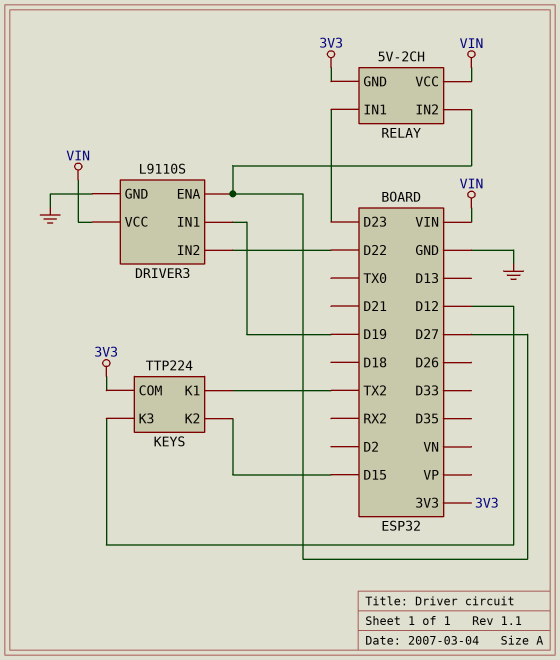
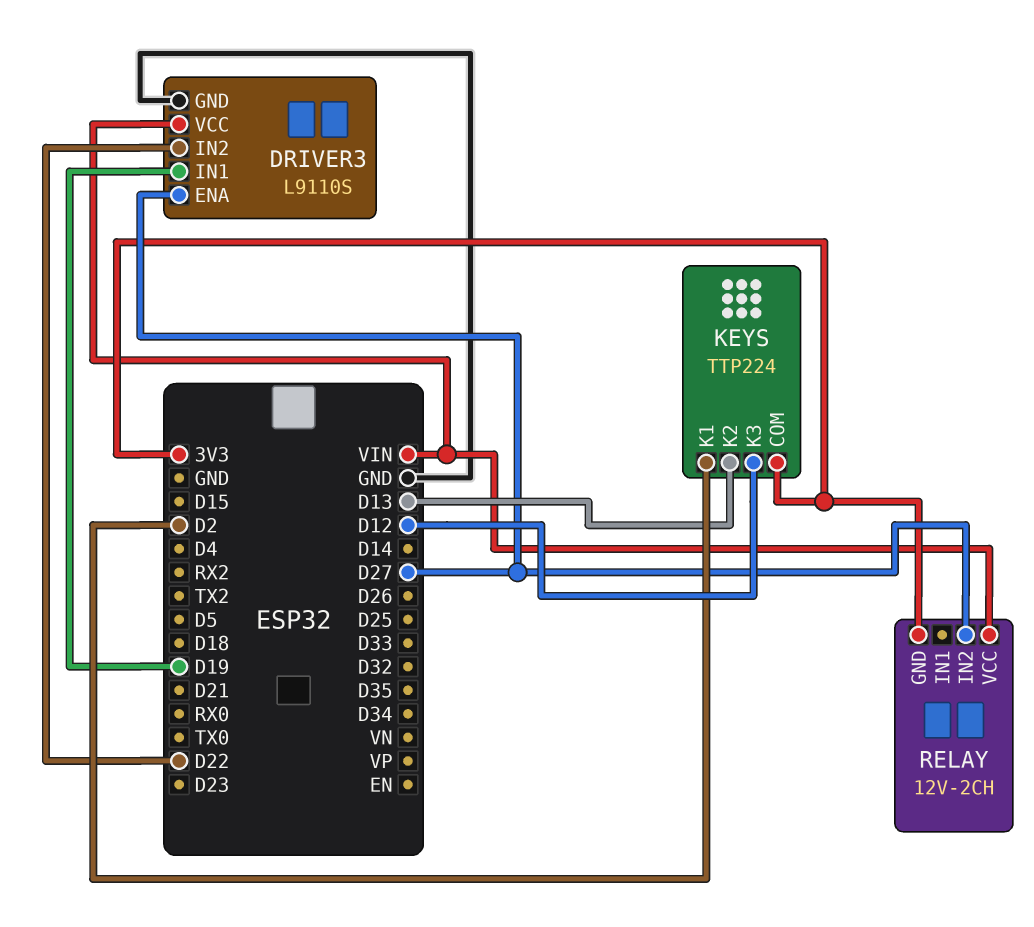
KEYS pin K1: TX2 -> D2
KEYS pin K2: D15 -> D13
RELAY: 5V-2CH -> 12V-2CH
RELAY pin IN1: D23 -> none

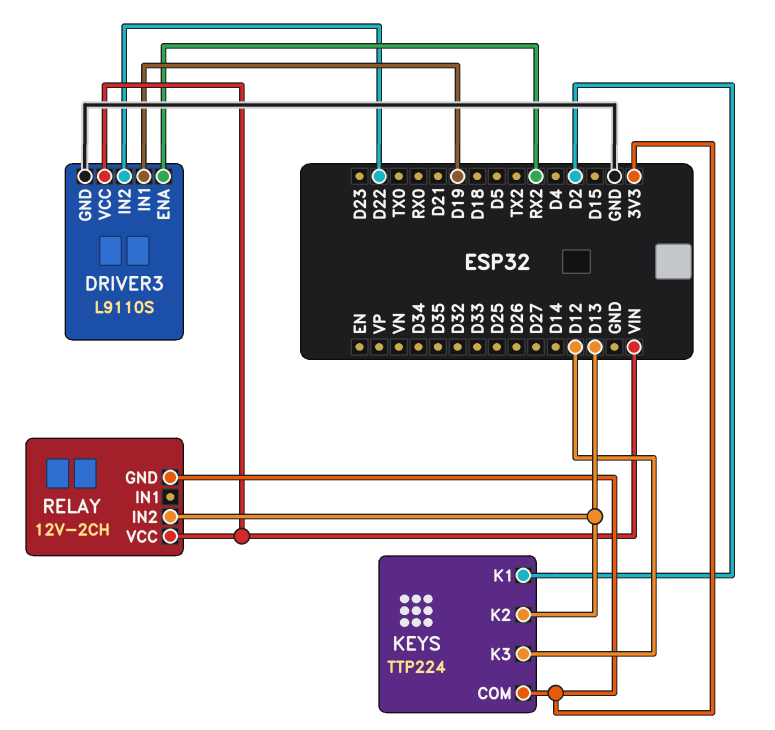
DRIVER3 pin ENA: D27 -> RX2
RELAY pin IN2: D27 -> D13

